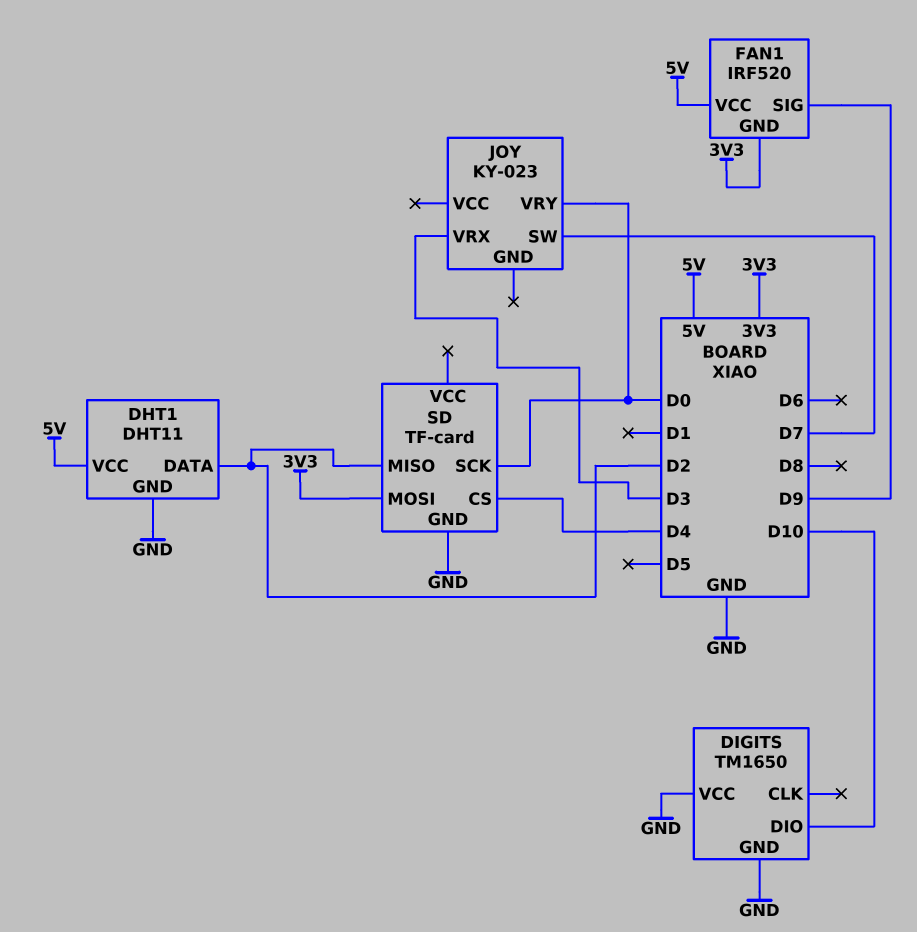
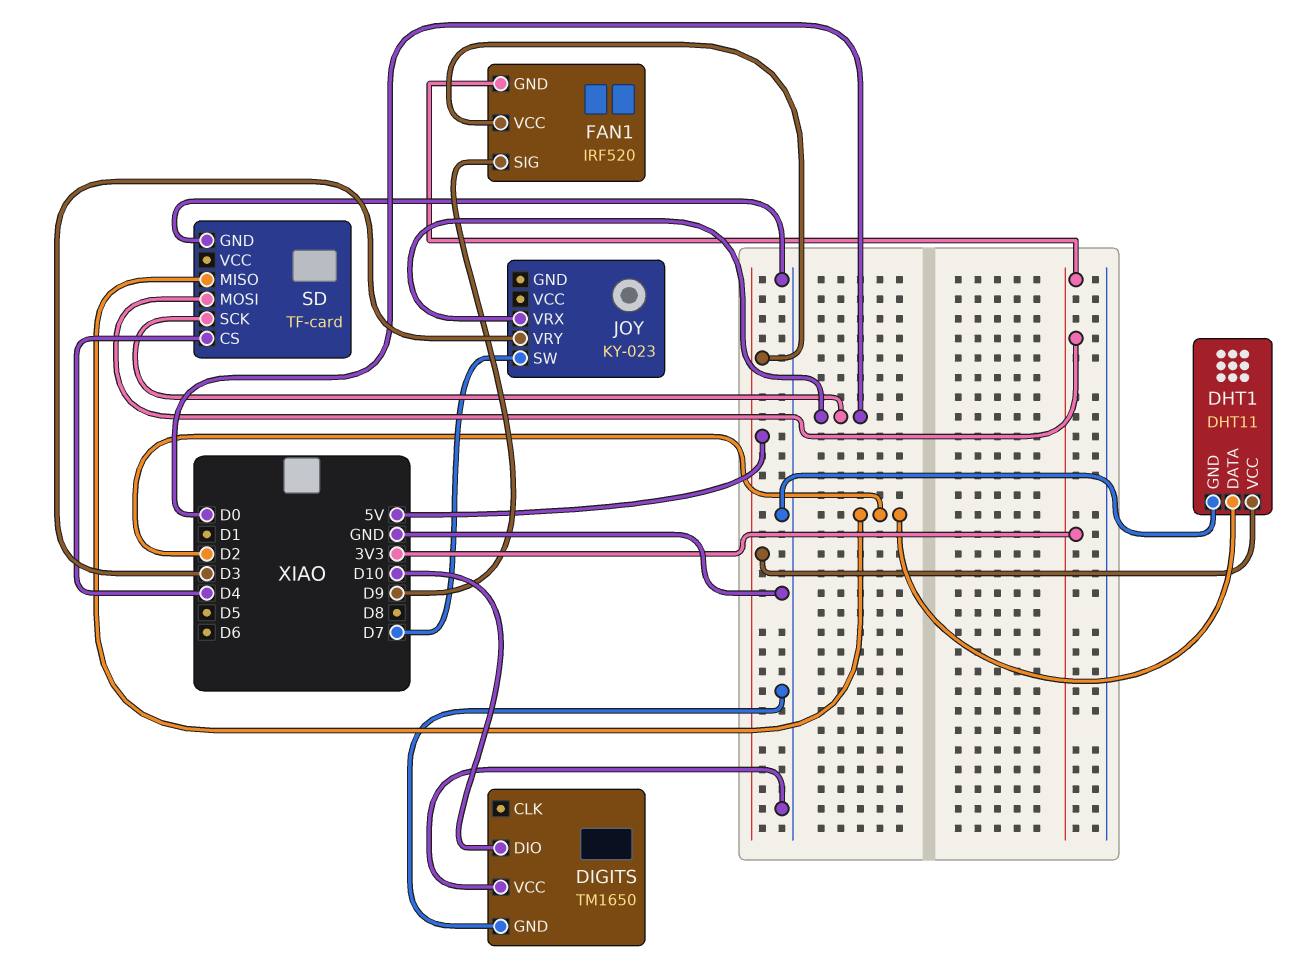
JOY pin VRX: D3 -> D0
JOY pin VRY: D0 -> D3

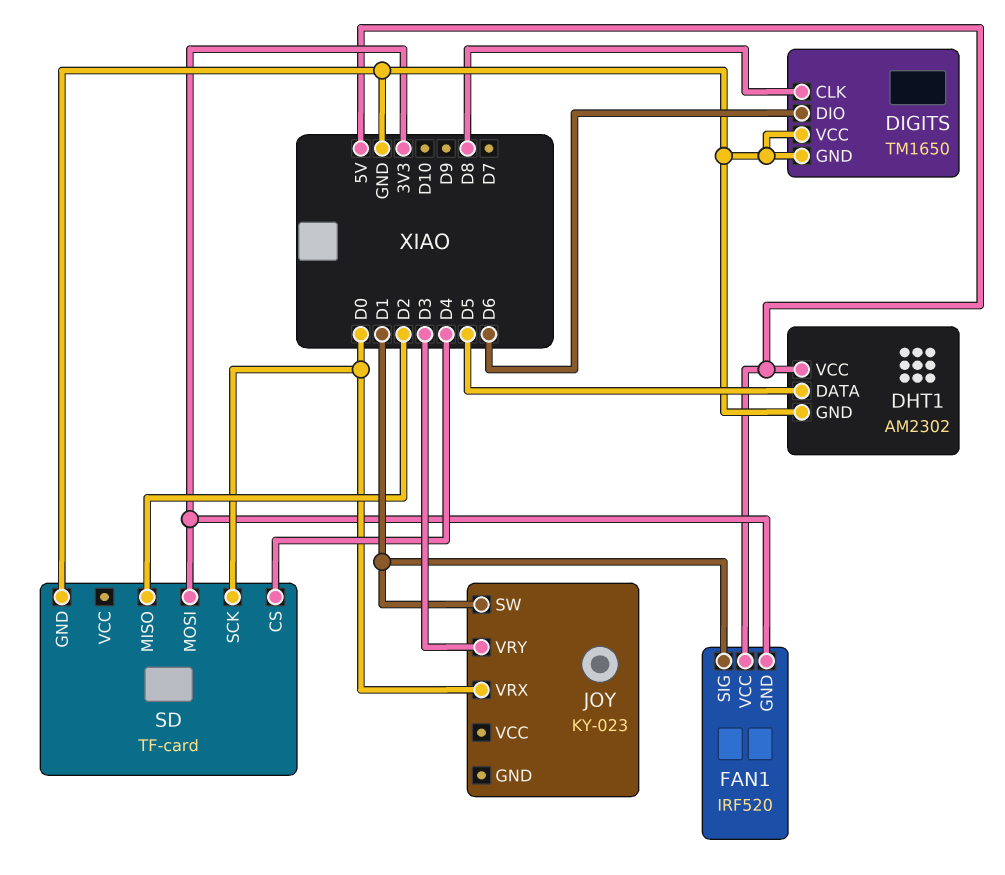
DHT1: DHT11 -> AM2302
DHT1 pin DATA: D2 -> D5
DIGITS pin CLK: none -> D8
DIGITS pin DIO: D10 -> D6
FAN1 pin SIG: D9 -> D1
JOY pin SW: D7 -> D1

